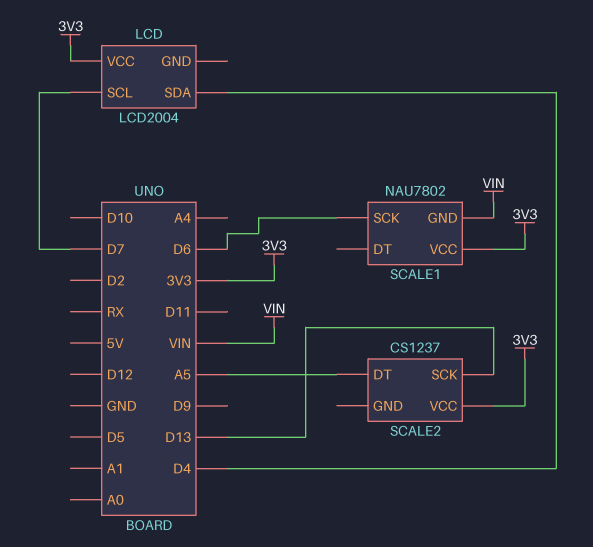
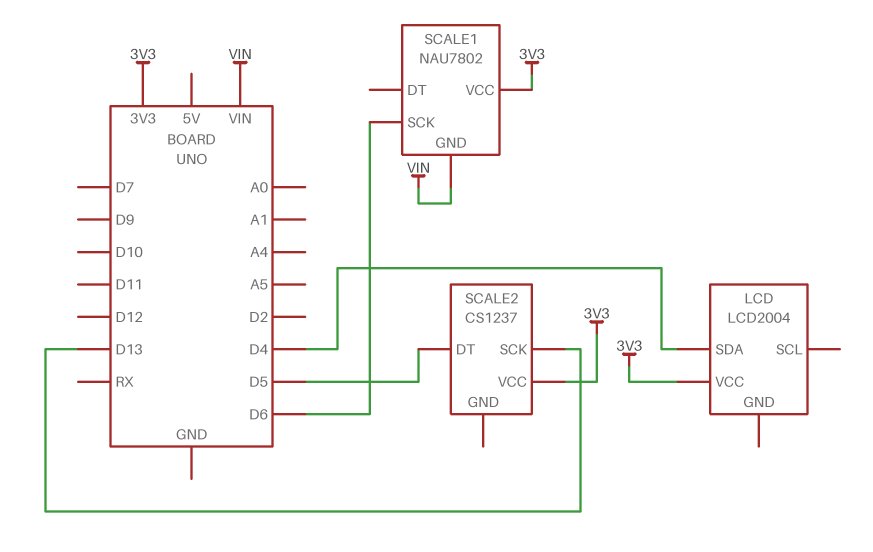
LCD pin SCL: D7 -> none
SCALE2 pin DT: A5 -> D5

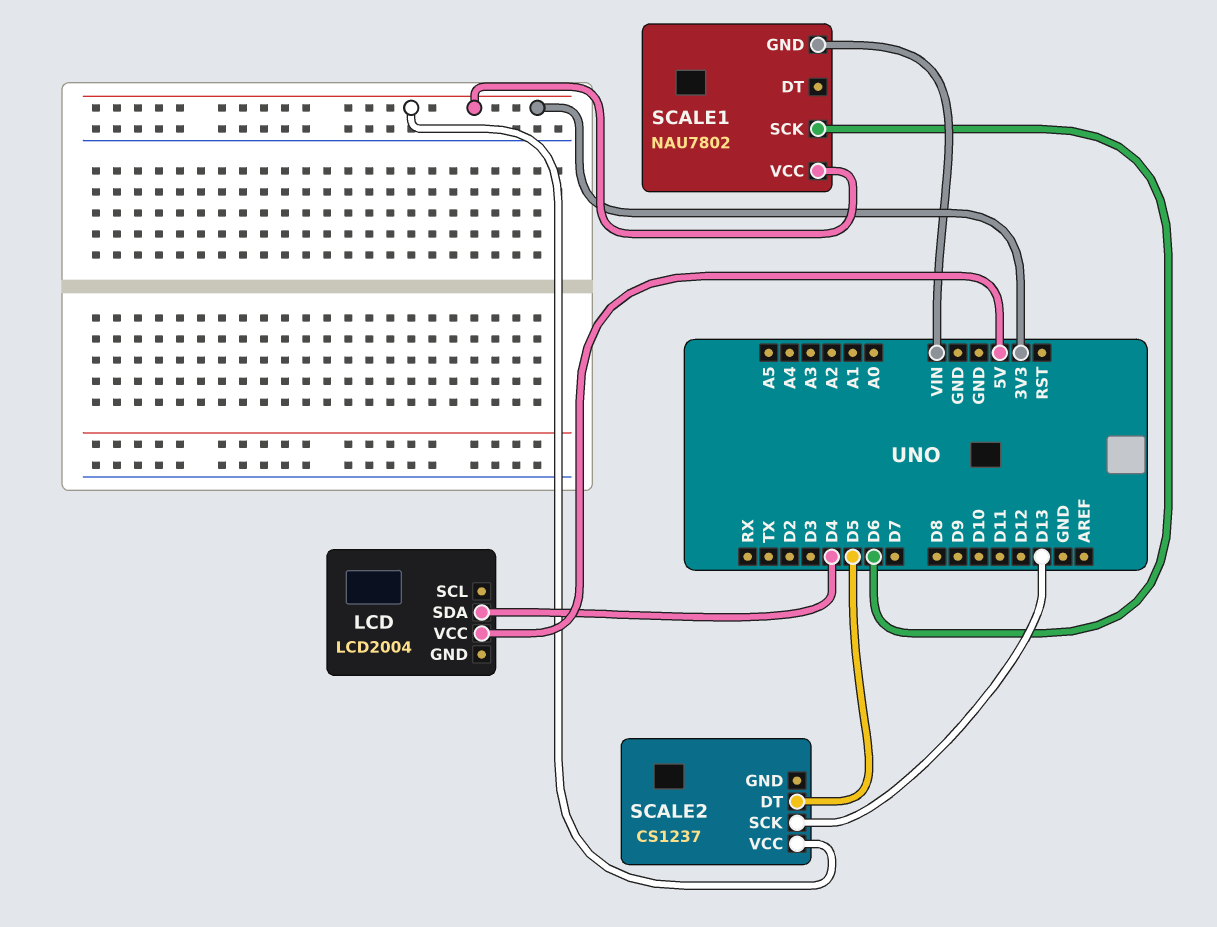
LCD pin VCC: 3V3 -> 5V

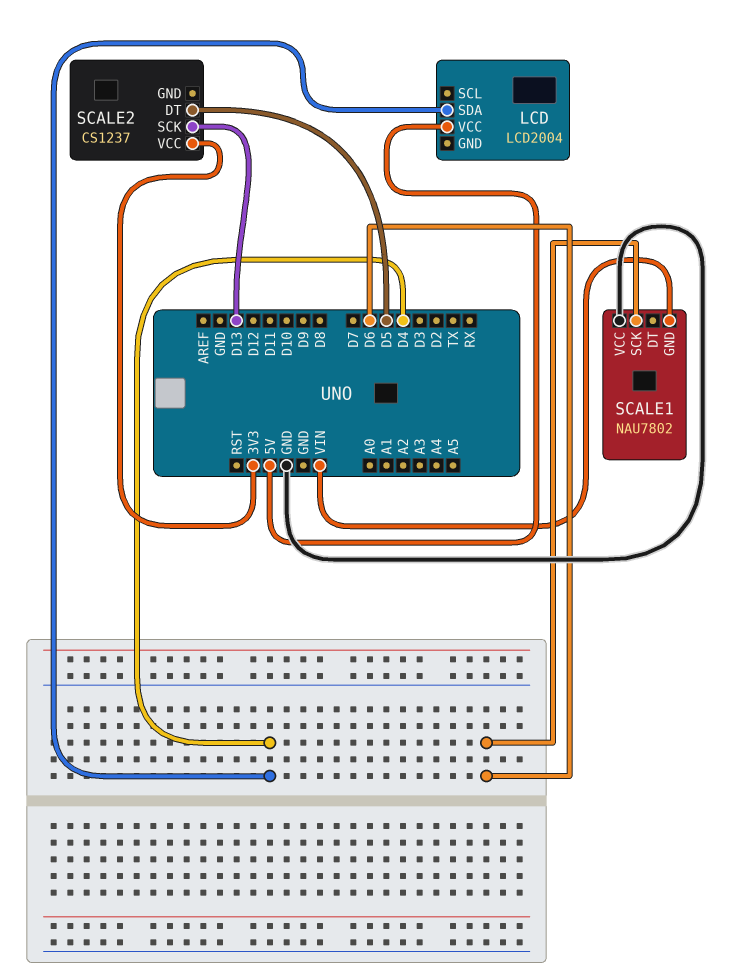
SCALE1 pin VCC: 3V3 -> GND

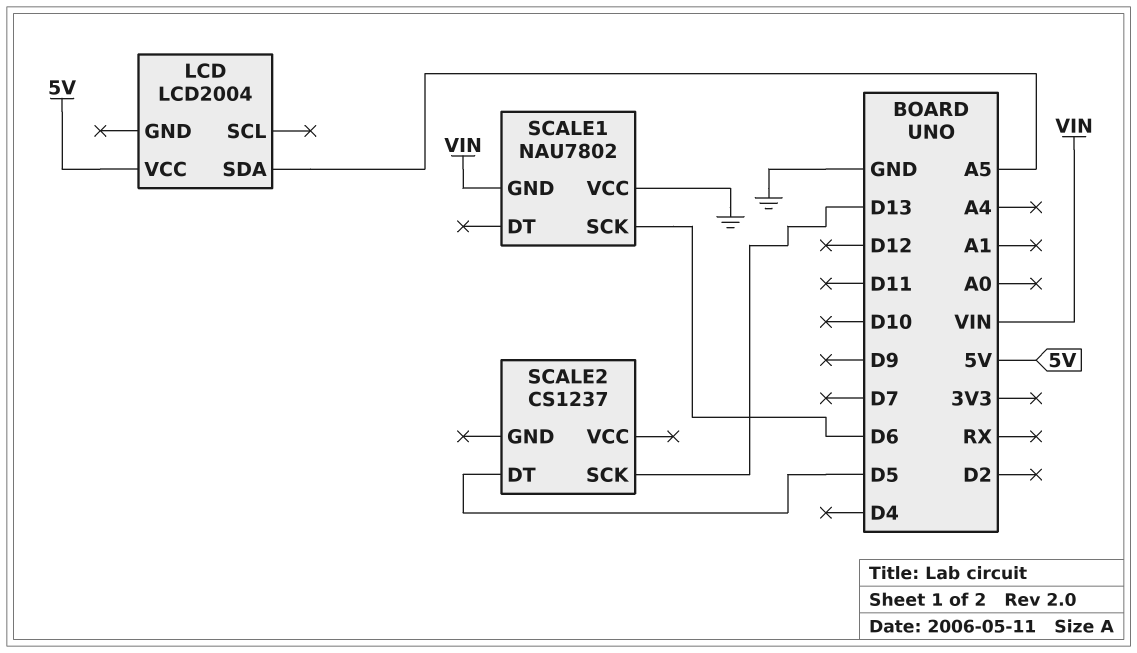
LCD pin SDA: D4 -> A5
SCALE2 pin VCC: 3V3 -> none

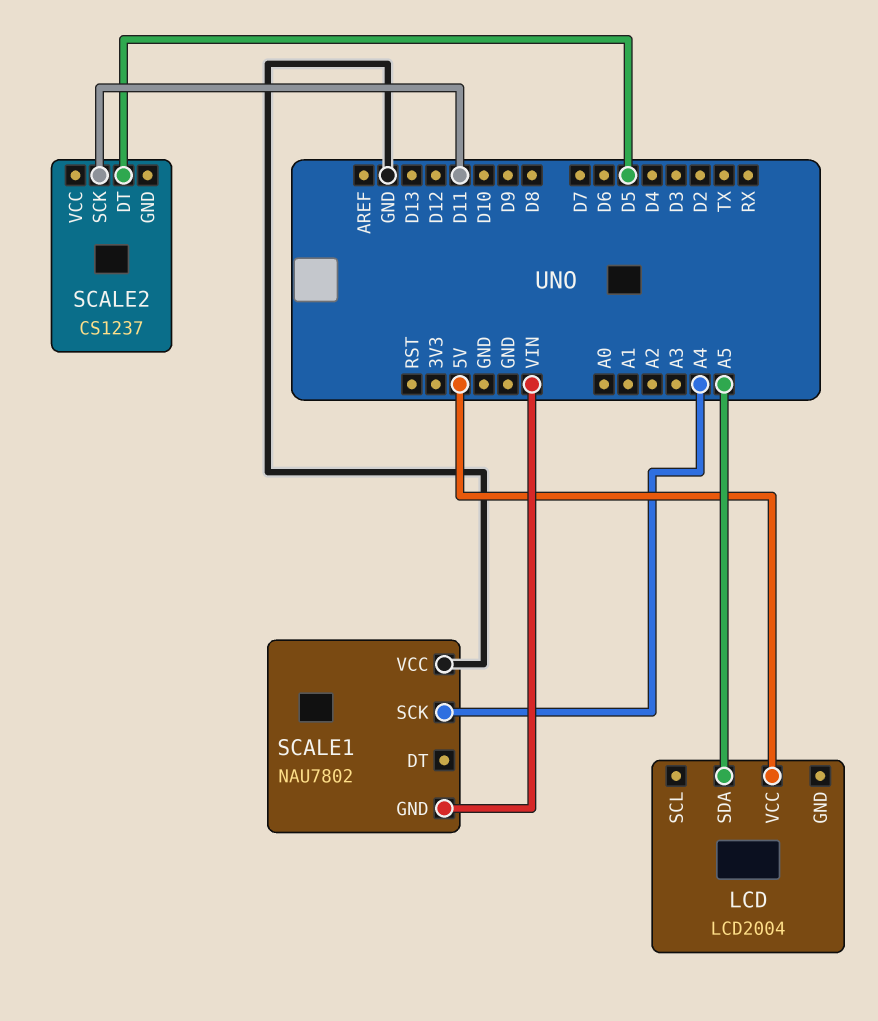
SCALE1 pin SCK: D6 -> A4
SCALE2 pin SCK: D13 -> D11

